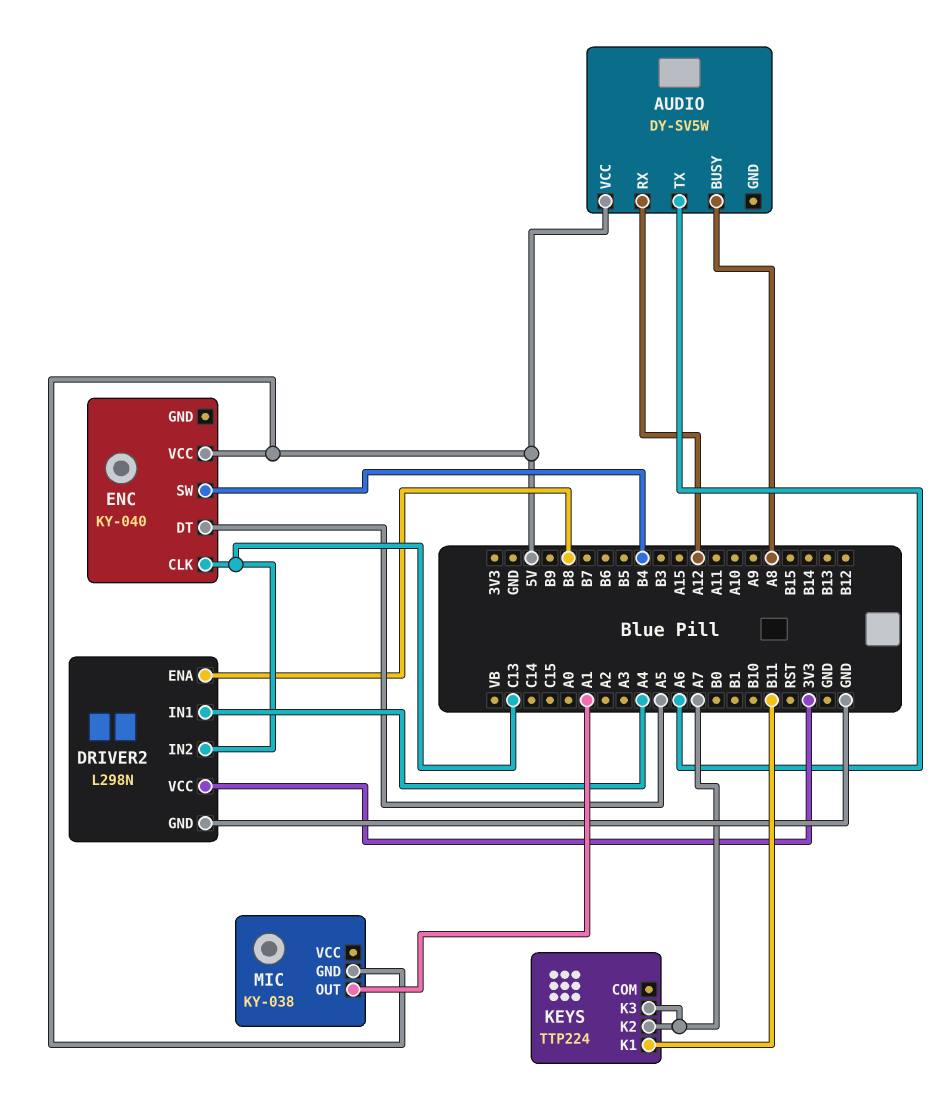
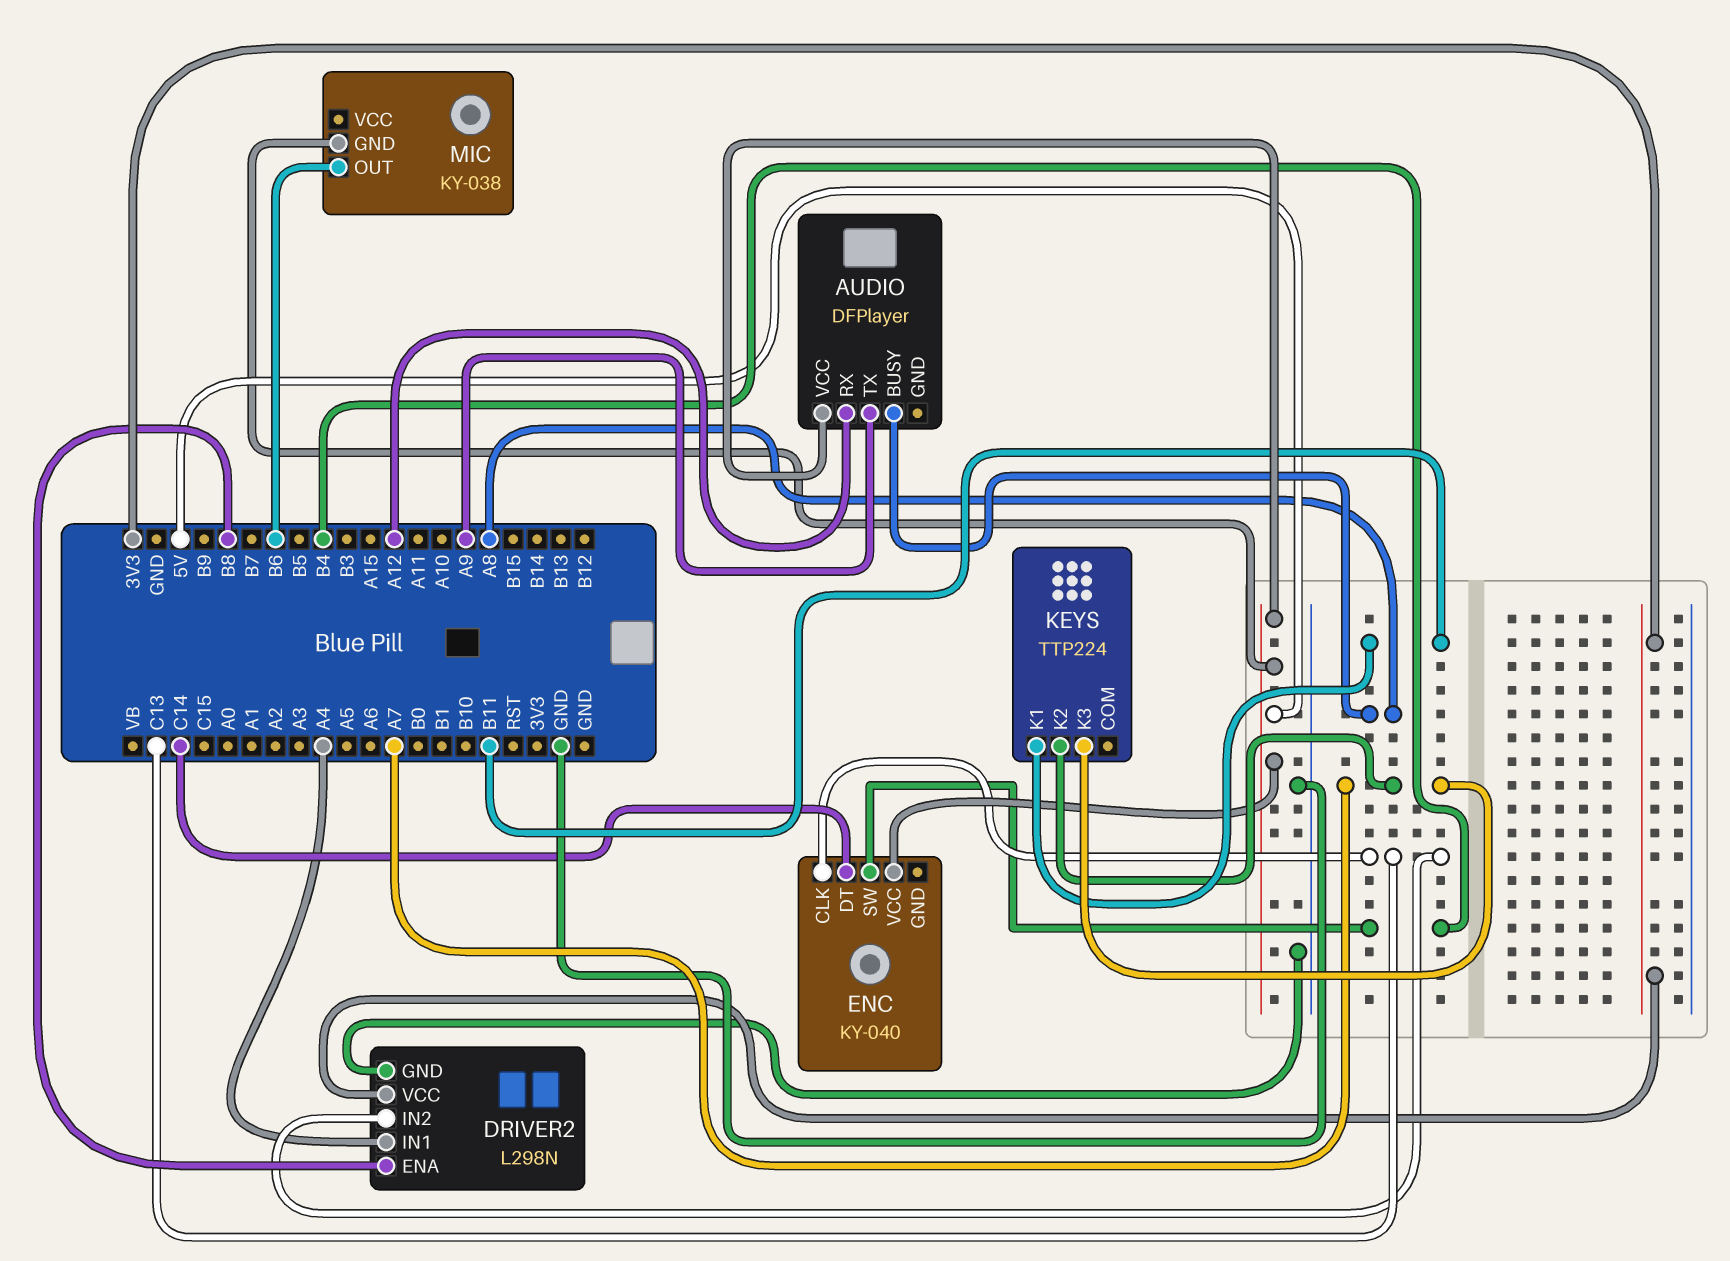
AUDIO: DY-SV5W -> DFPlayer
AUDIO pin TX: A6 -> A9
ENC pin DT: A5 -> C14
MIC pin OUT: A1 -> B6

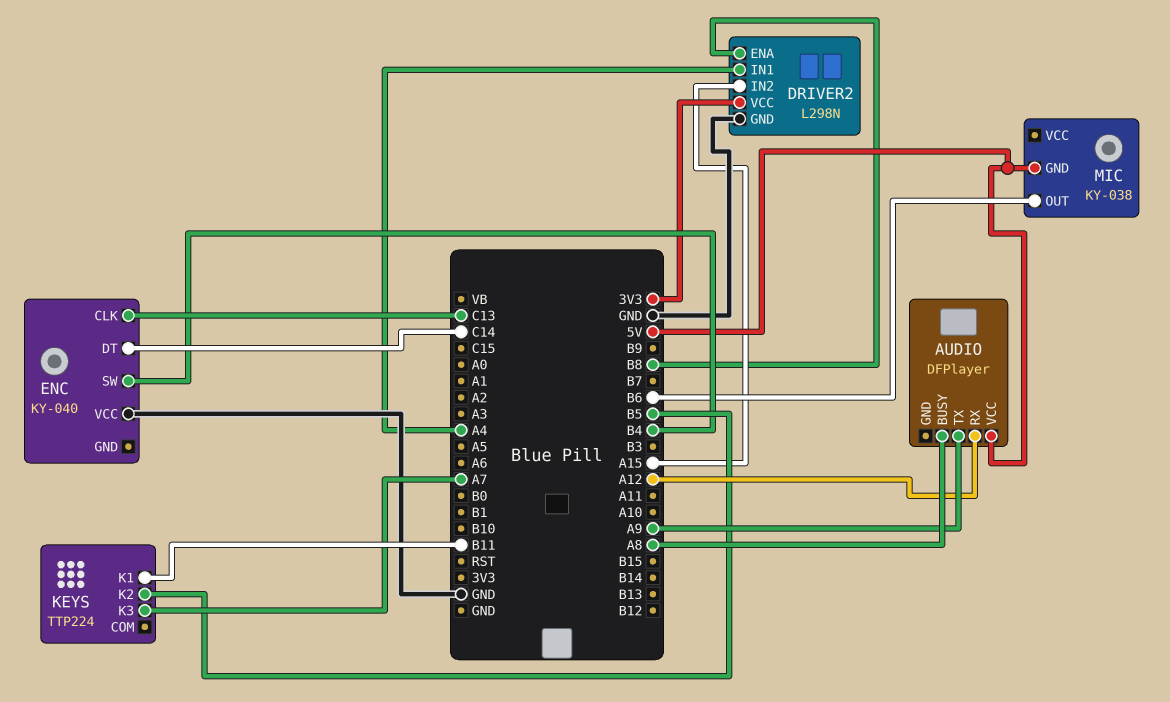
DRIVER2 pin IN2: C13 -> A15
ENC pin VCC: 5V -> GND
KEYS pin K2: A7 -> B5

